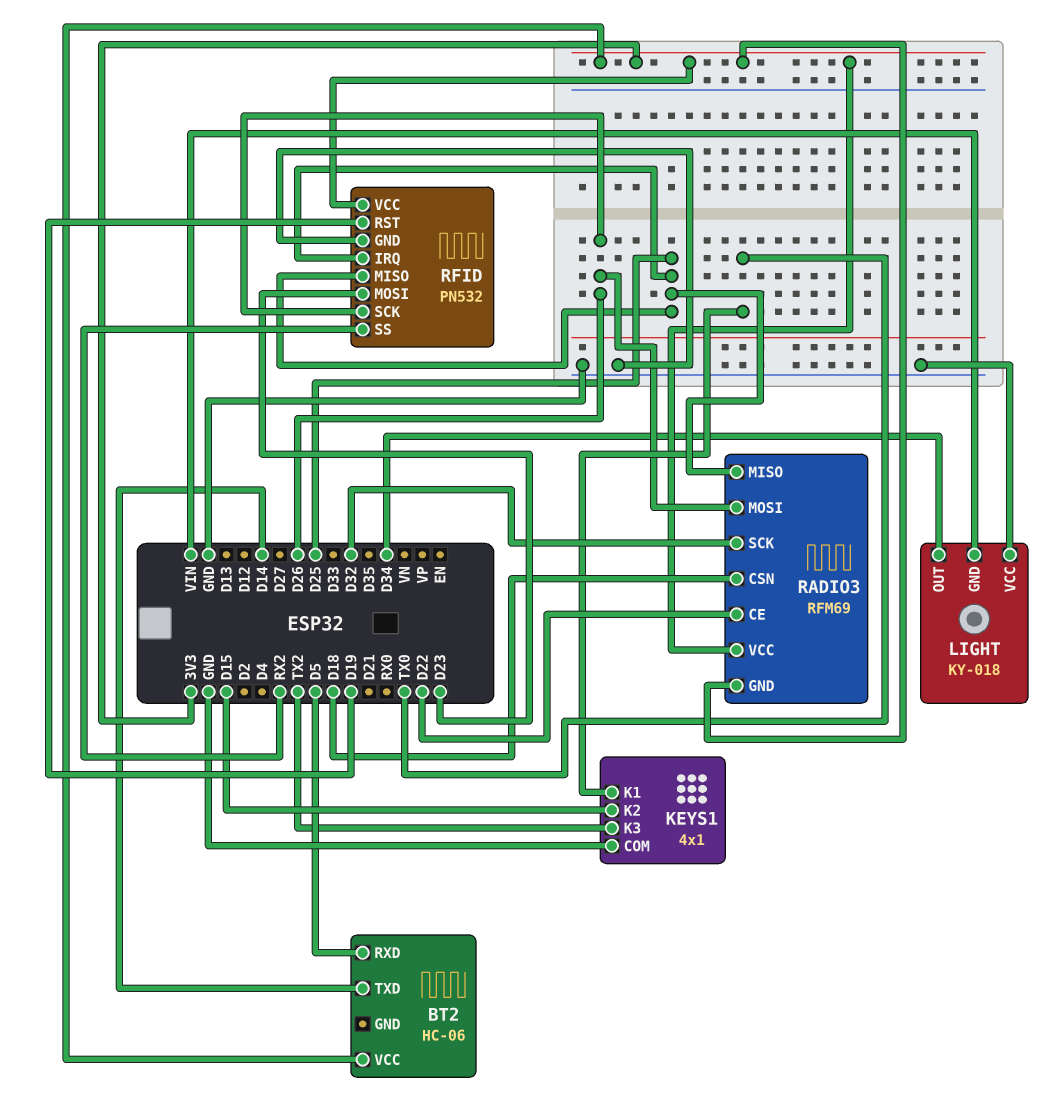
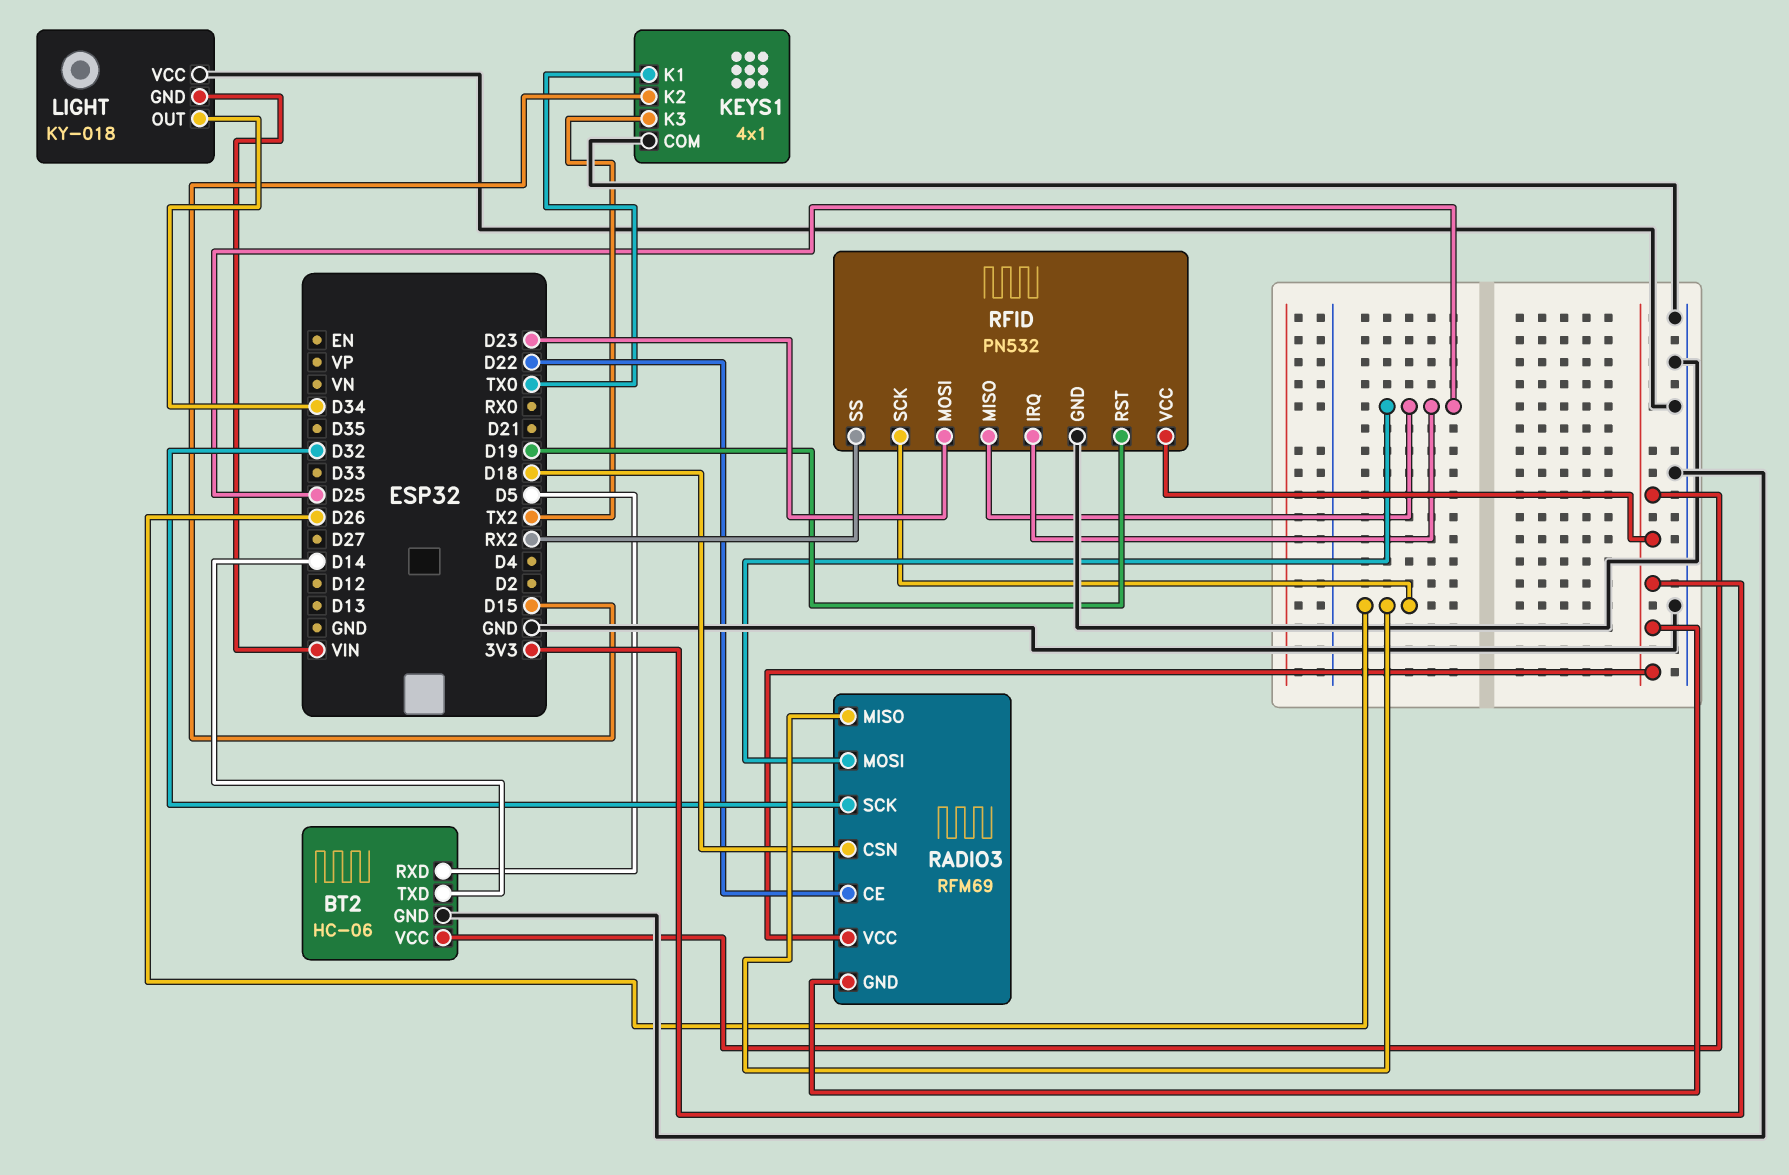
BT2 pin GND: none -> GND
RADIO3 pin MISO: D25 -> D26
RADIO3 pin MOSI: D26 -> D25

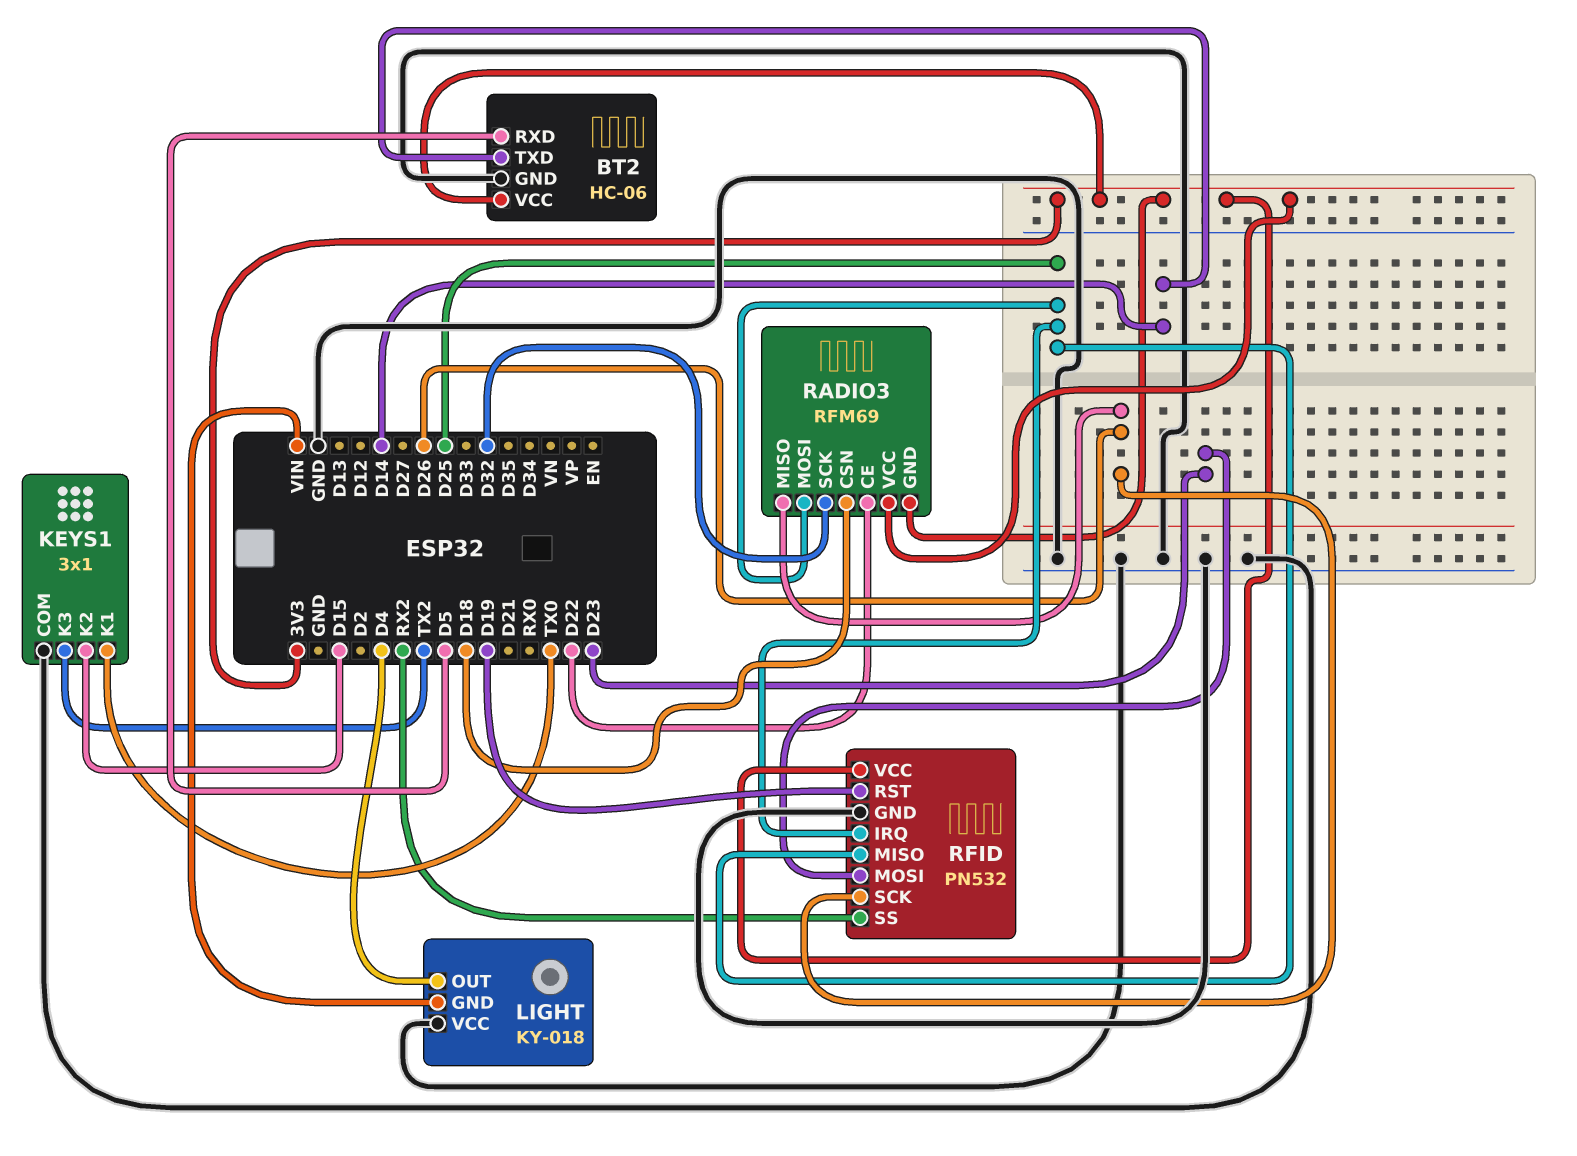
KEYS1: 4x1 -> 3x1
LIGHT pin OUT: D34 -> D4

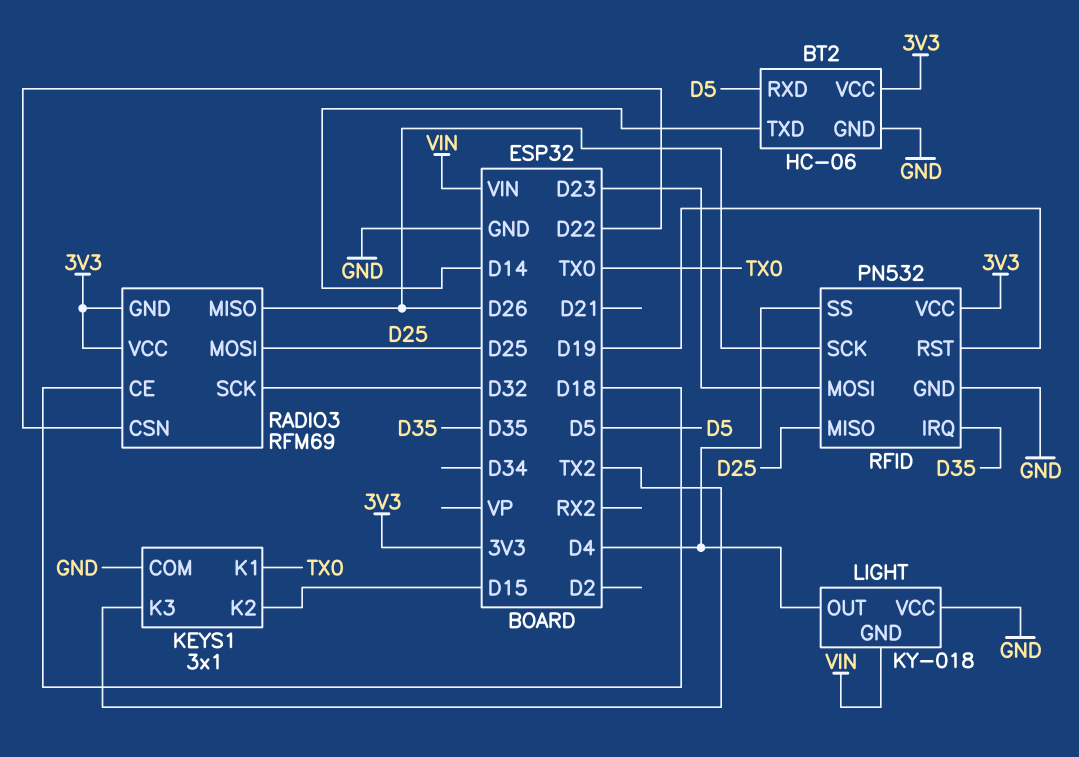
RADIO3 pin CE: D22 -> D18
RADIO3 pin CSN: D18 -> D22
RFID pin IRQ: D25 -> D35
RFID pin SS: RX2 -> D4

